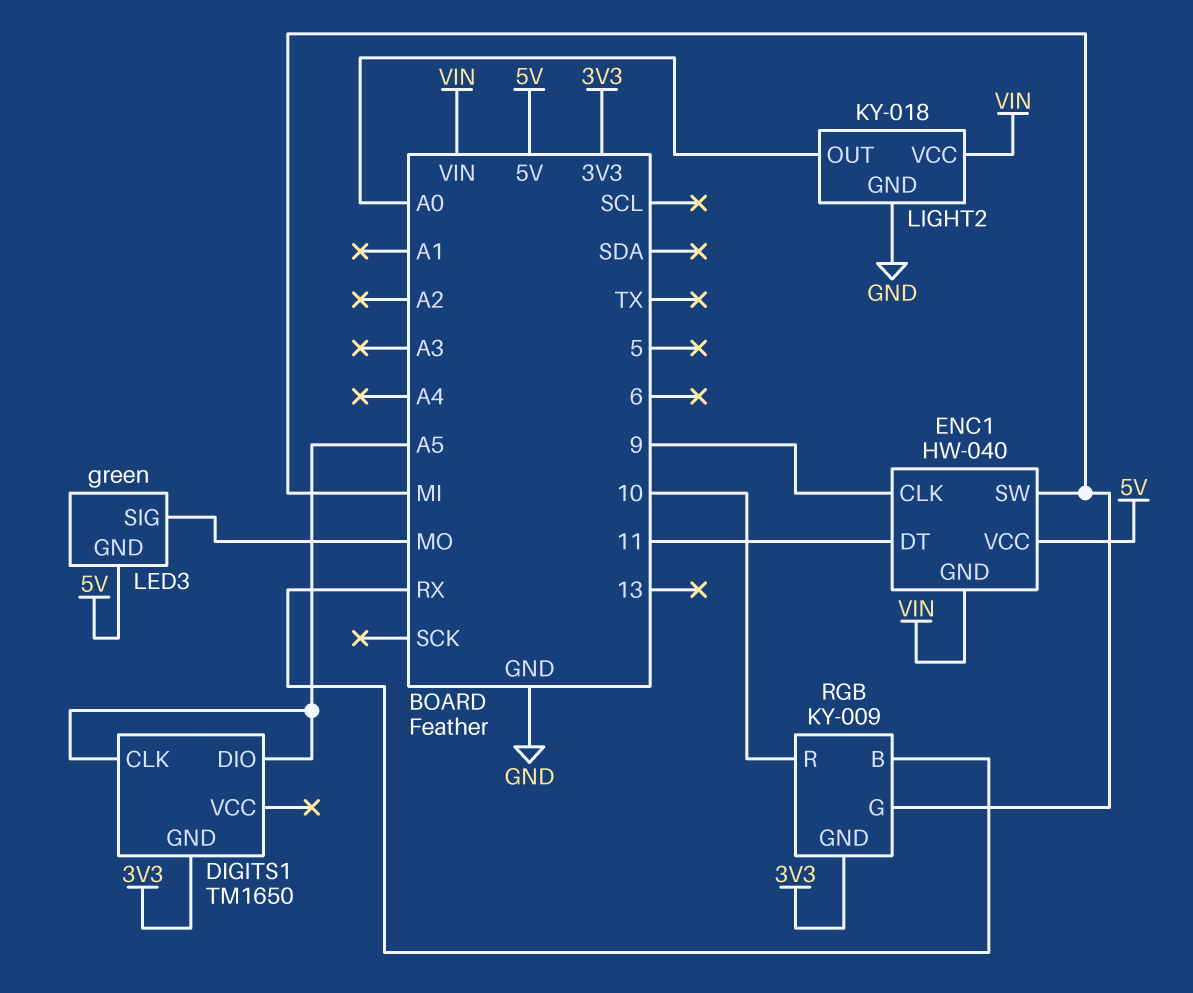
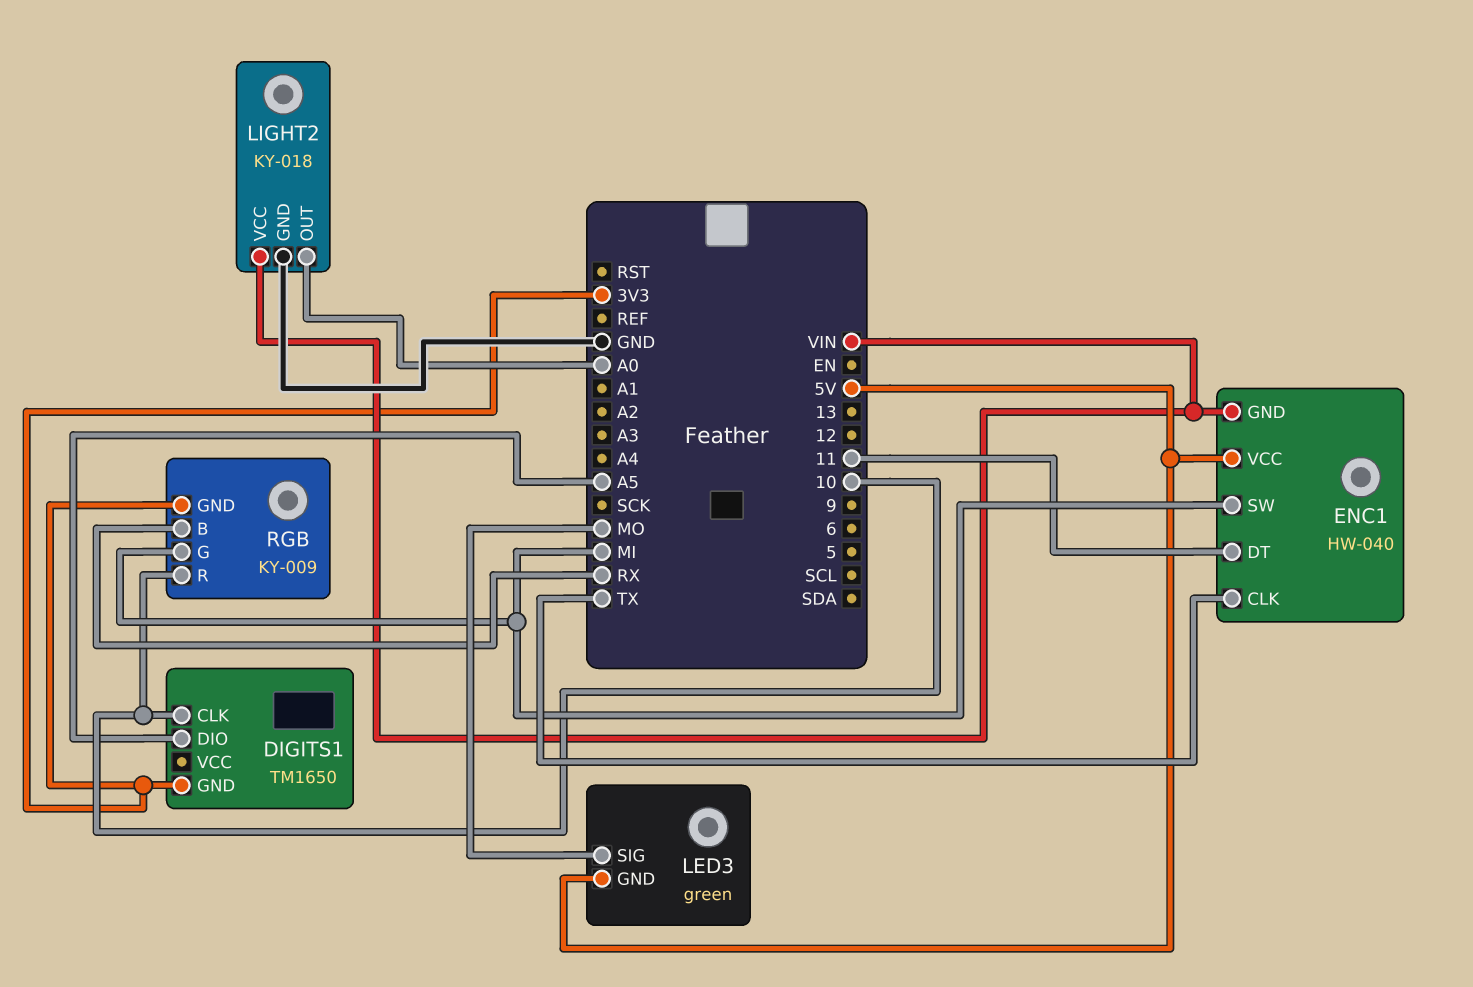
DIGITS1 pin CLK: A5 -> 10
ENC1 pin CLK: 9 -> TX

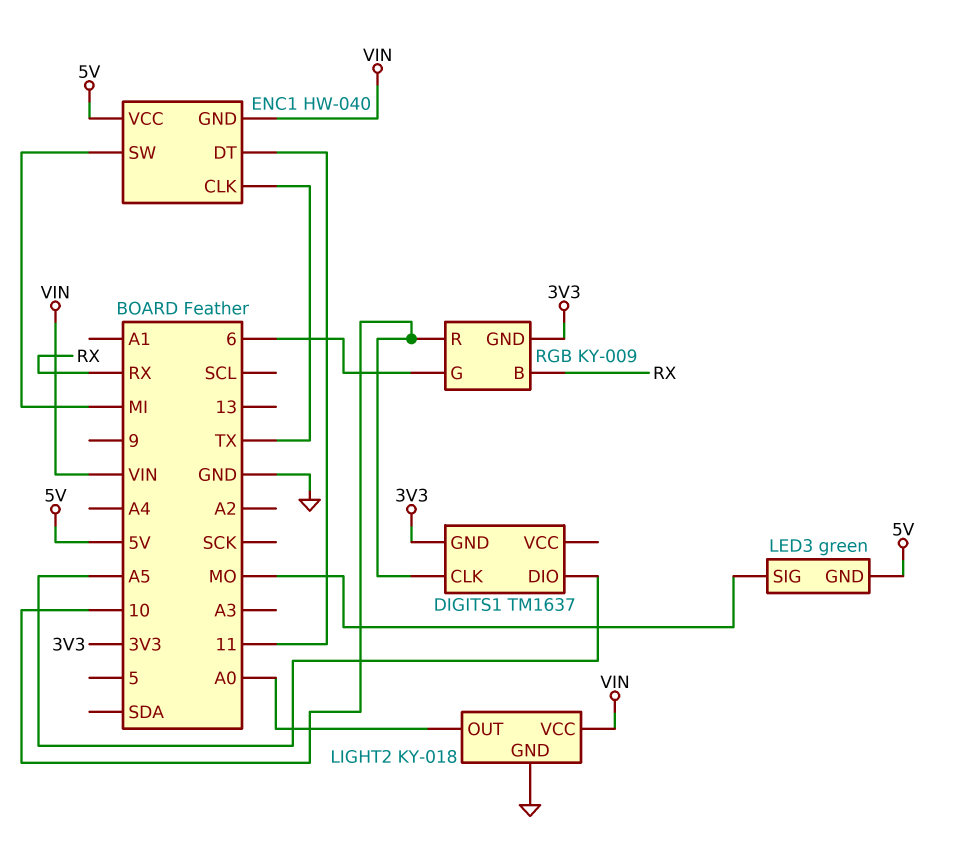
DIGITS1: TM1650 -> TM1637
RGB pin G: MI -> 6

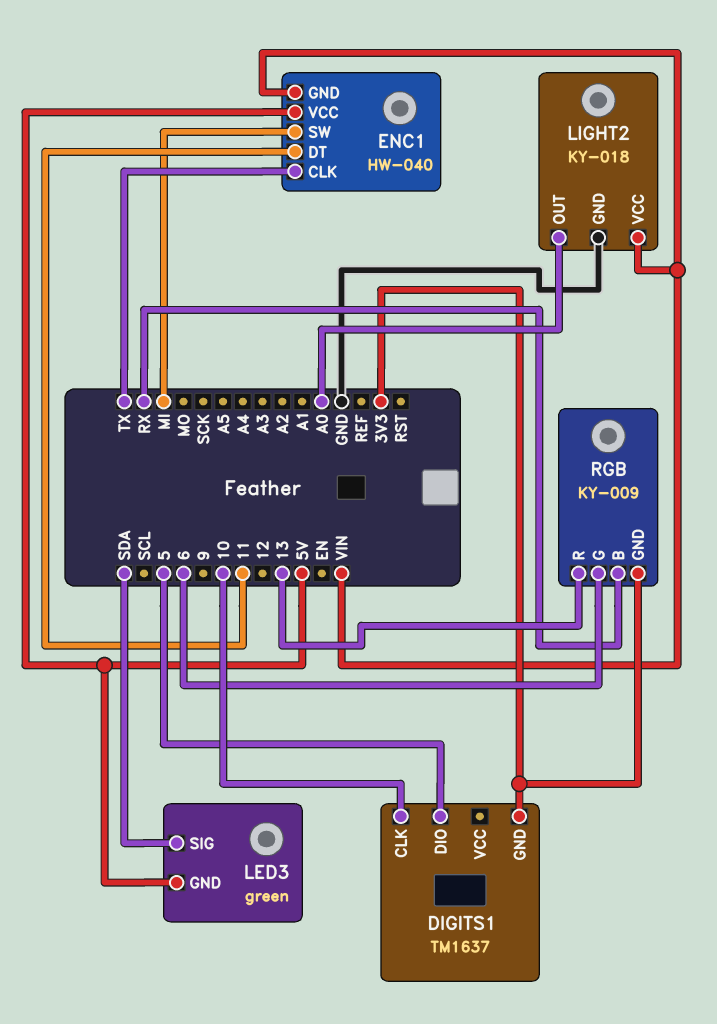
DIGITS1 pin DIO: A5 -> 5
LED3 pin SIG: MO -> SDA
RGB pin R: 10 -> 13

